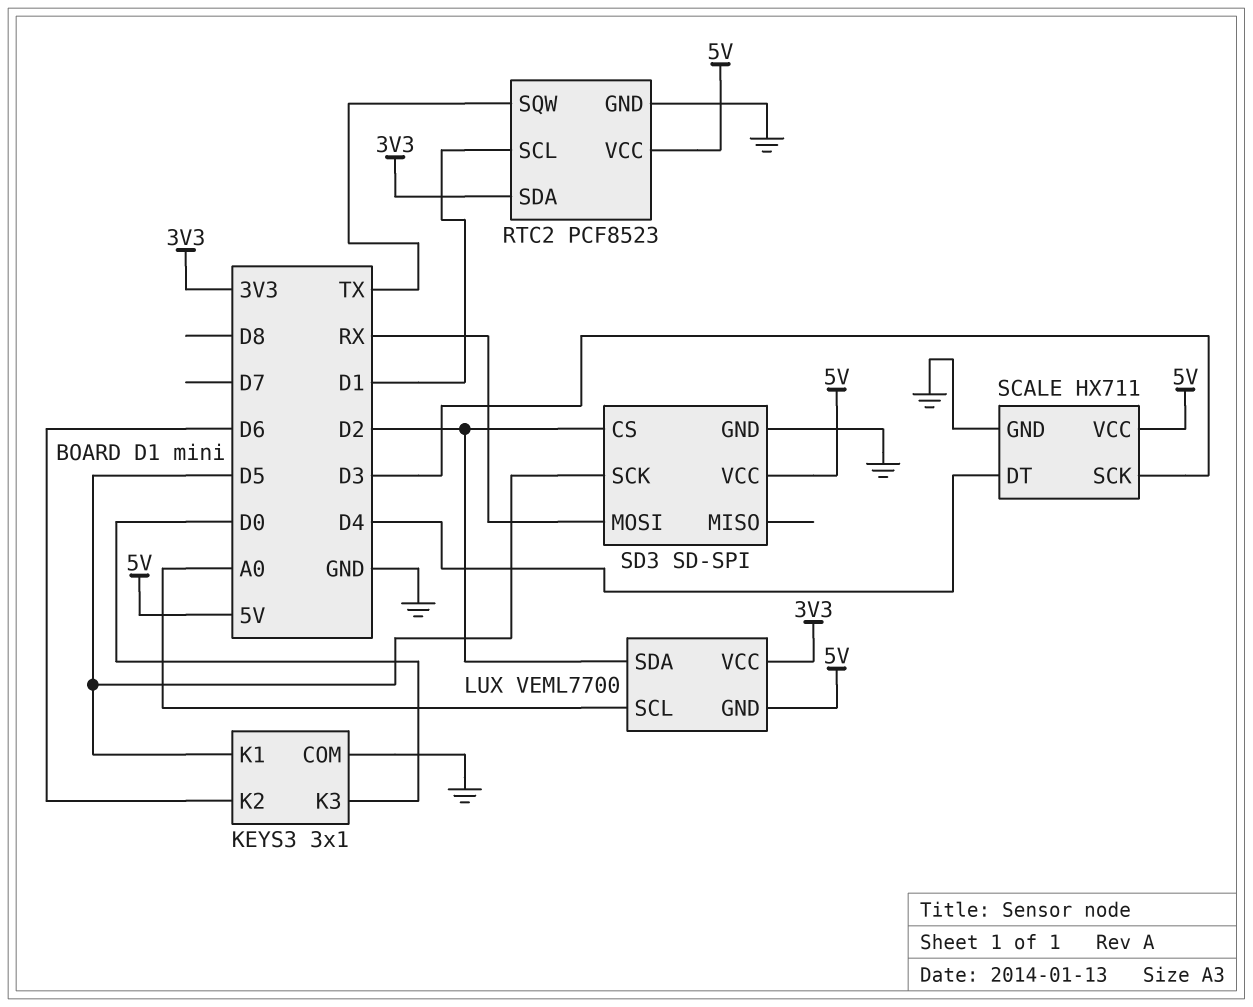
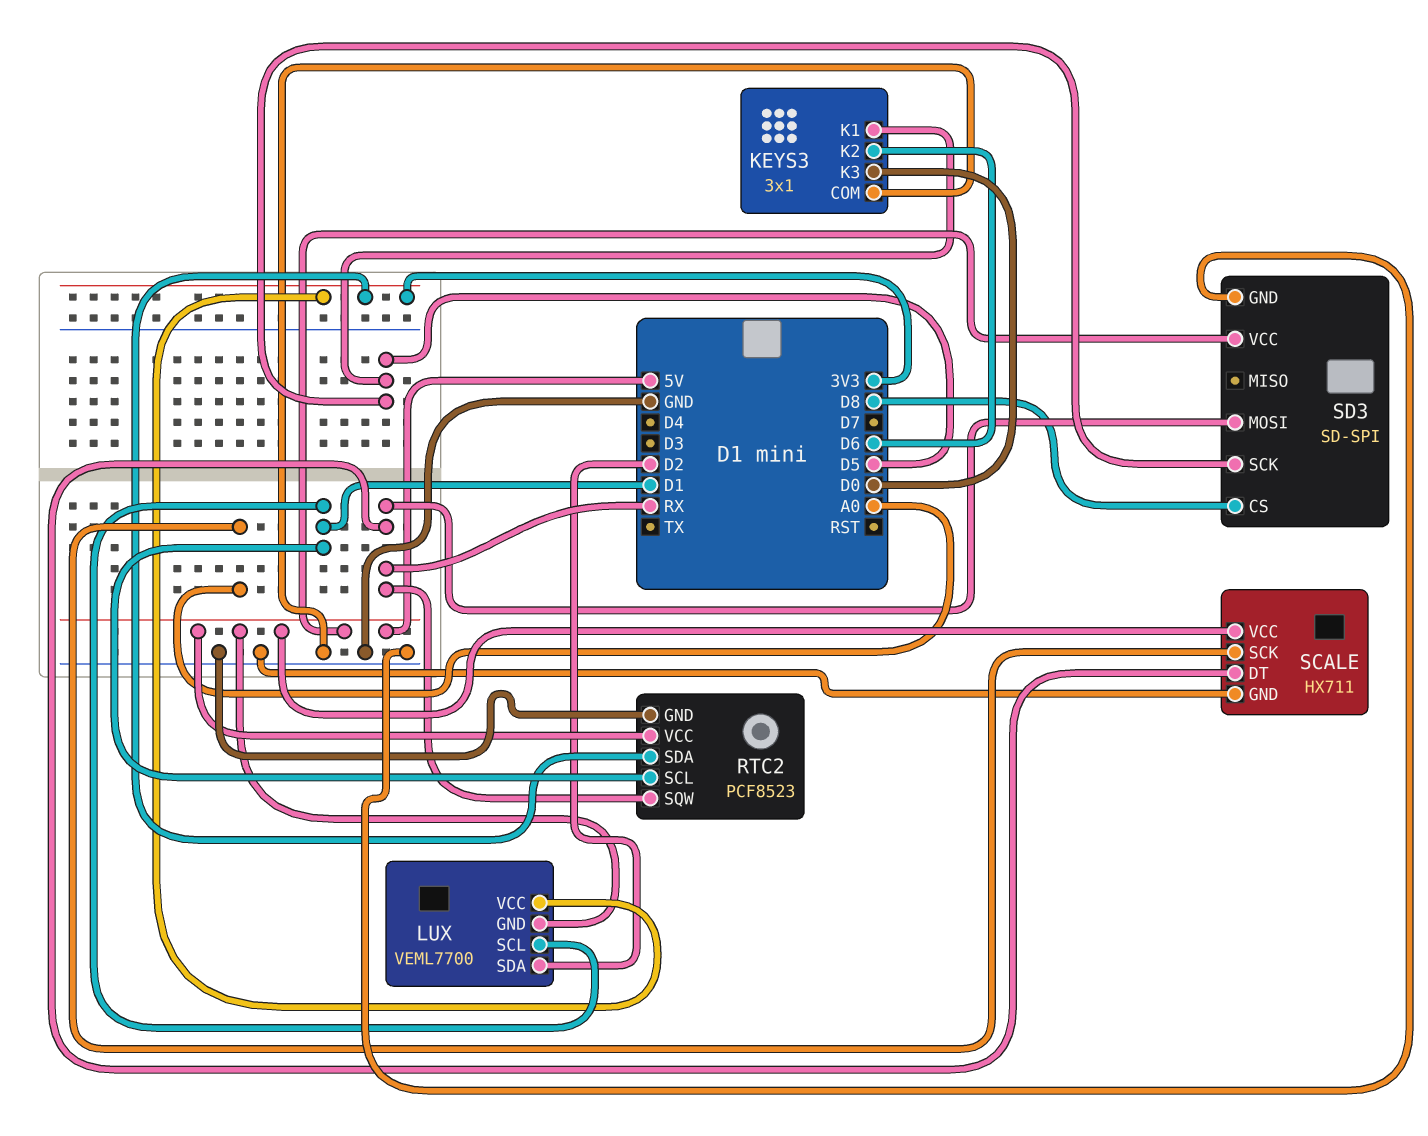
LUX pin SCL: A0 -> D1
RTC2 pin SQW: TX -> RX
SCALE pin DT: D4 -> RX
SCALE pin SCK: D3 -> A0
SD3 pin CS: D2 -> D8

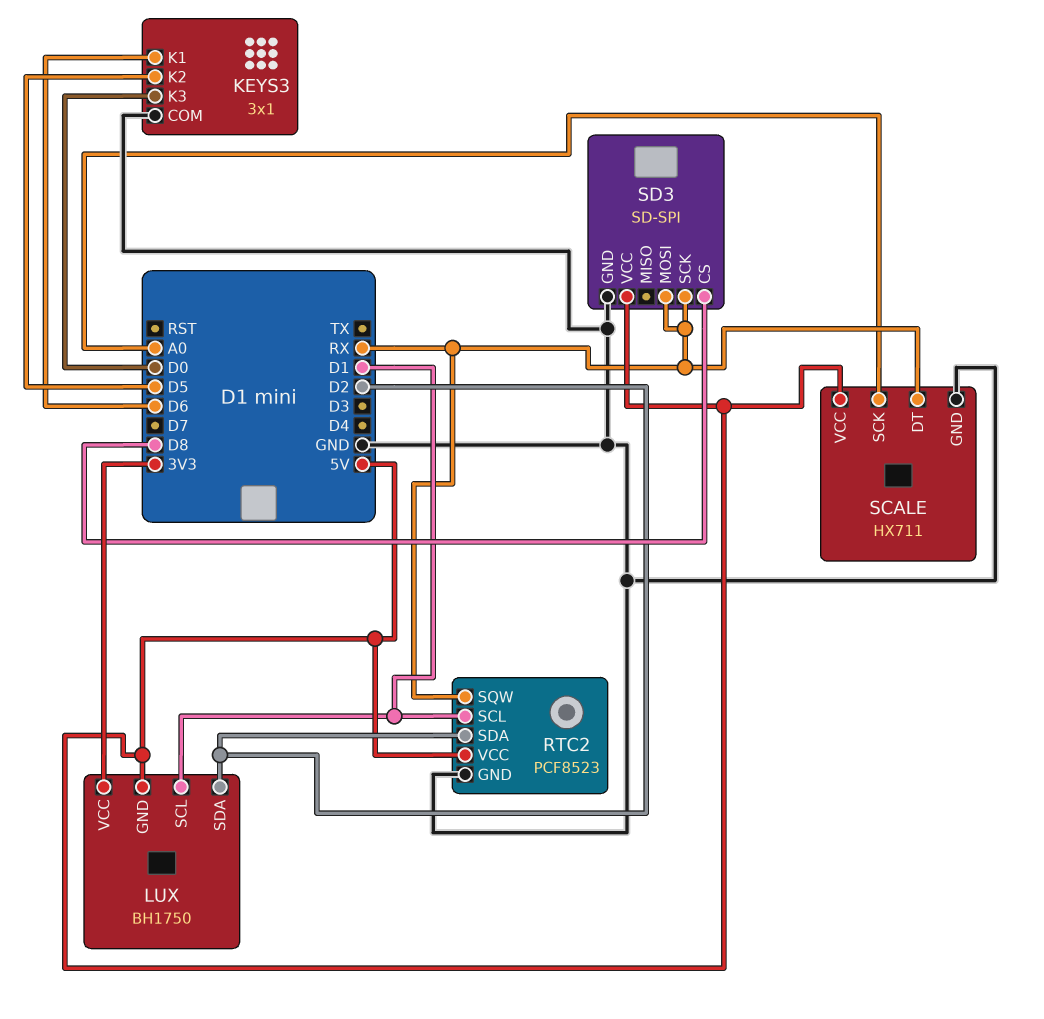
KEYS3 pin K1: D5 -> D6
KEYS3 pin K2: D6 -> D5
LUX: VEML7700 -> BH1750
RTC2 pin SDA: 3V3 -> D2
SD3 pin SCK: D5 -> RX

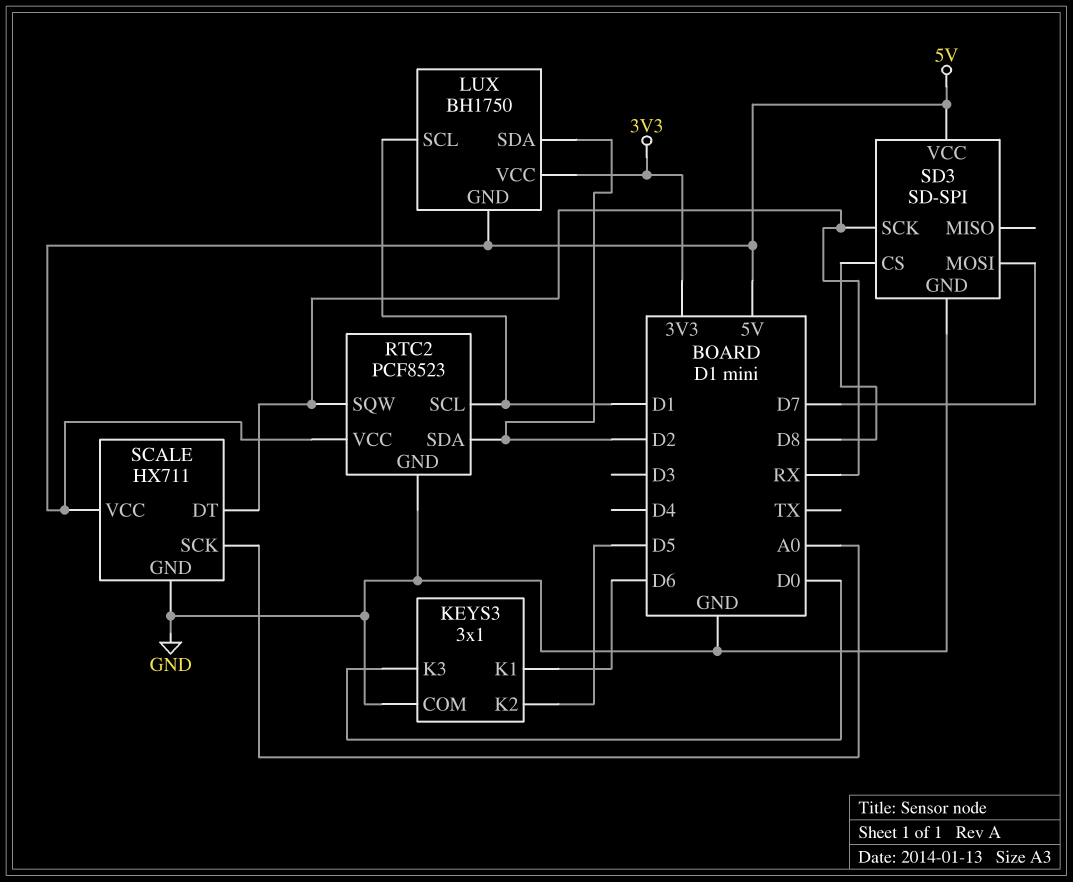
SD3 pin MOSI: RX -> D7

